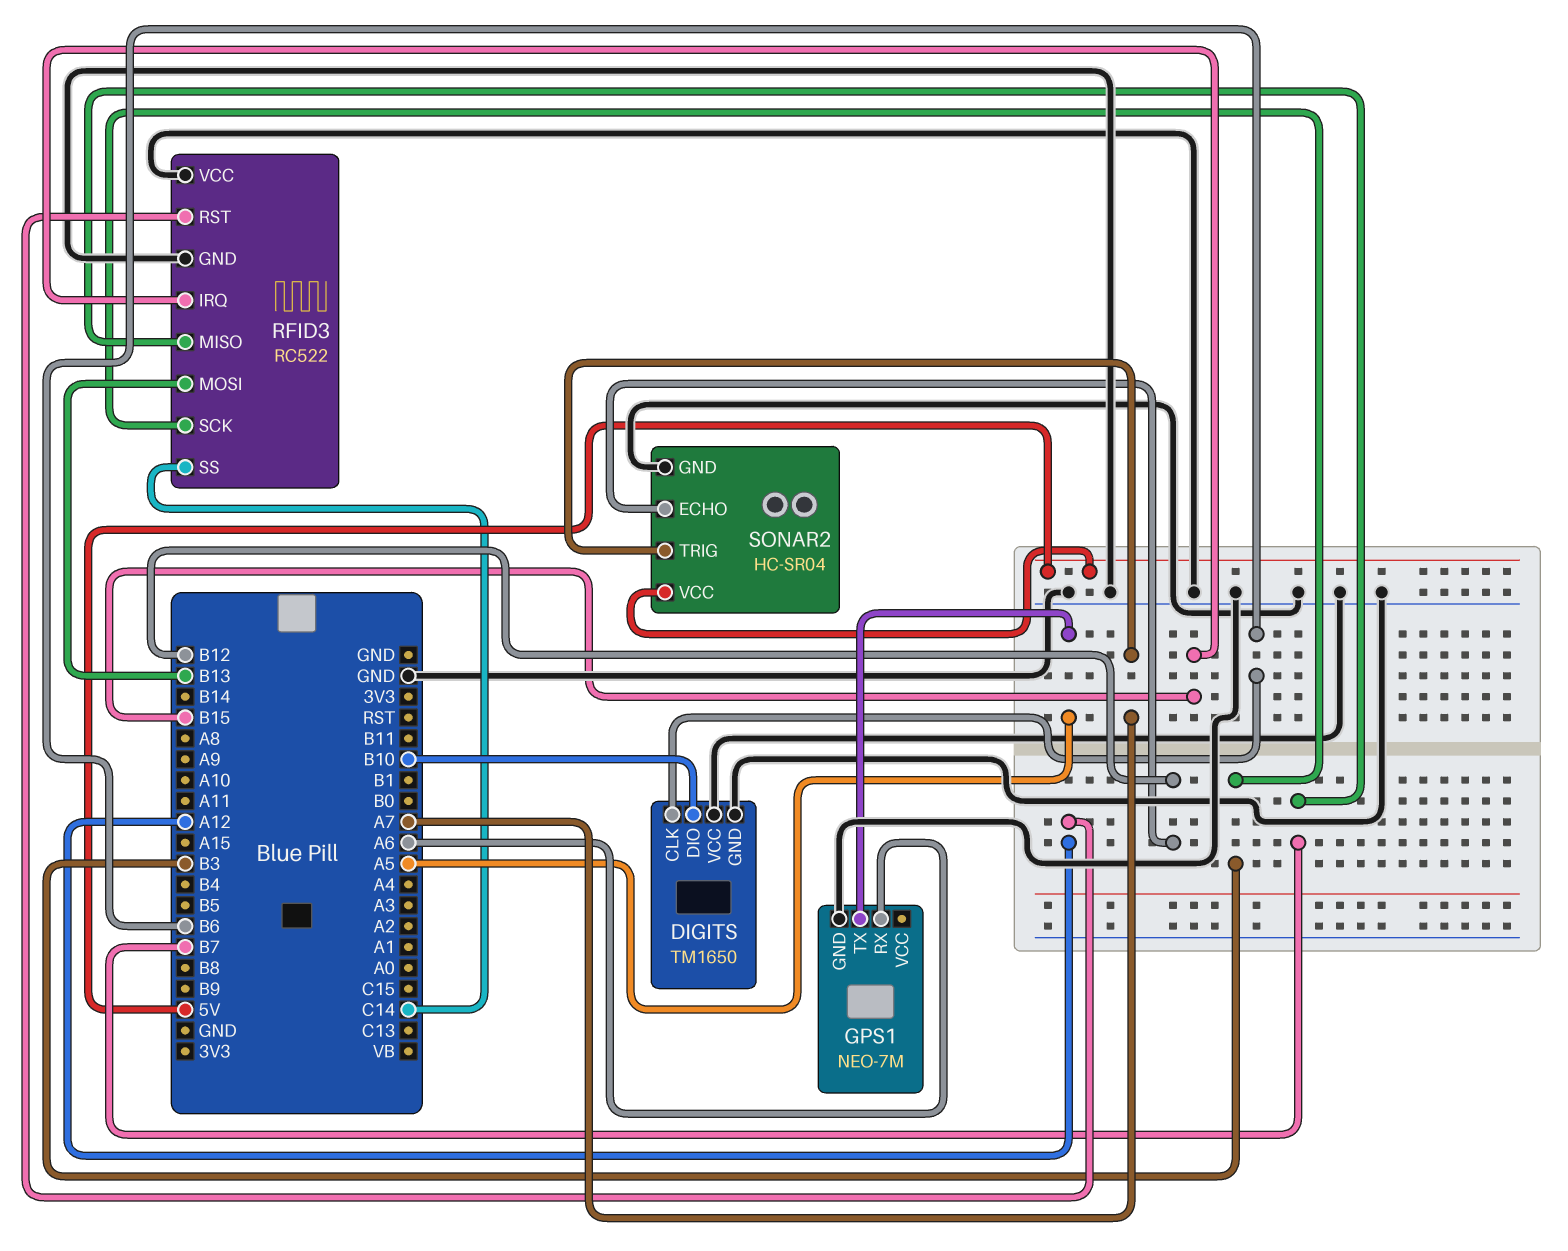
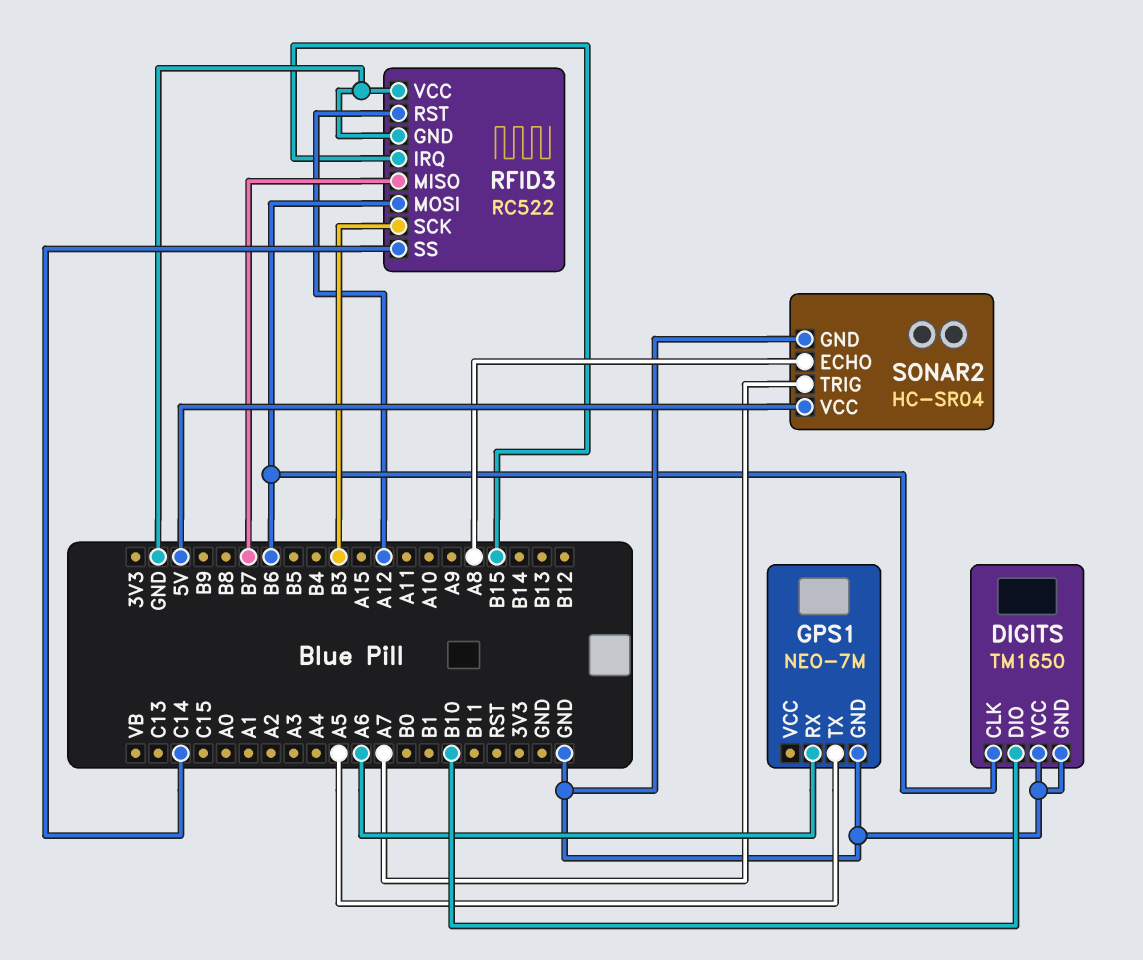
RFID3 pin MOSI: B13 -> B6
SONAR2 pin ECHO: B12 -> A8

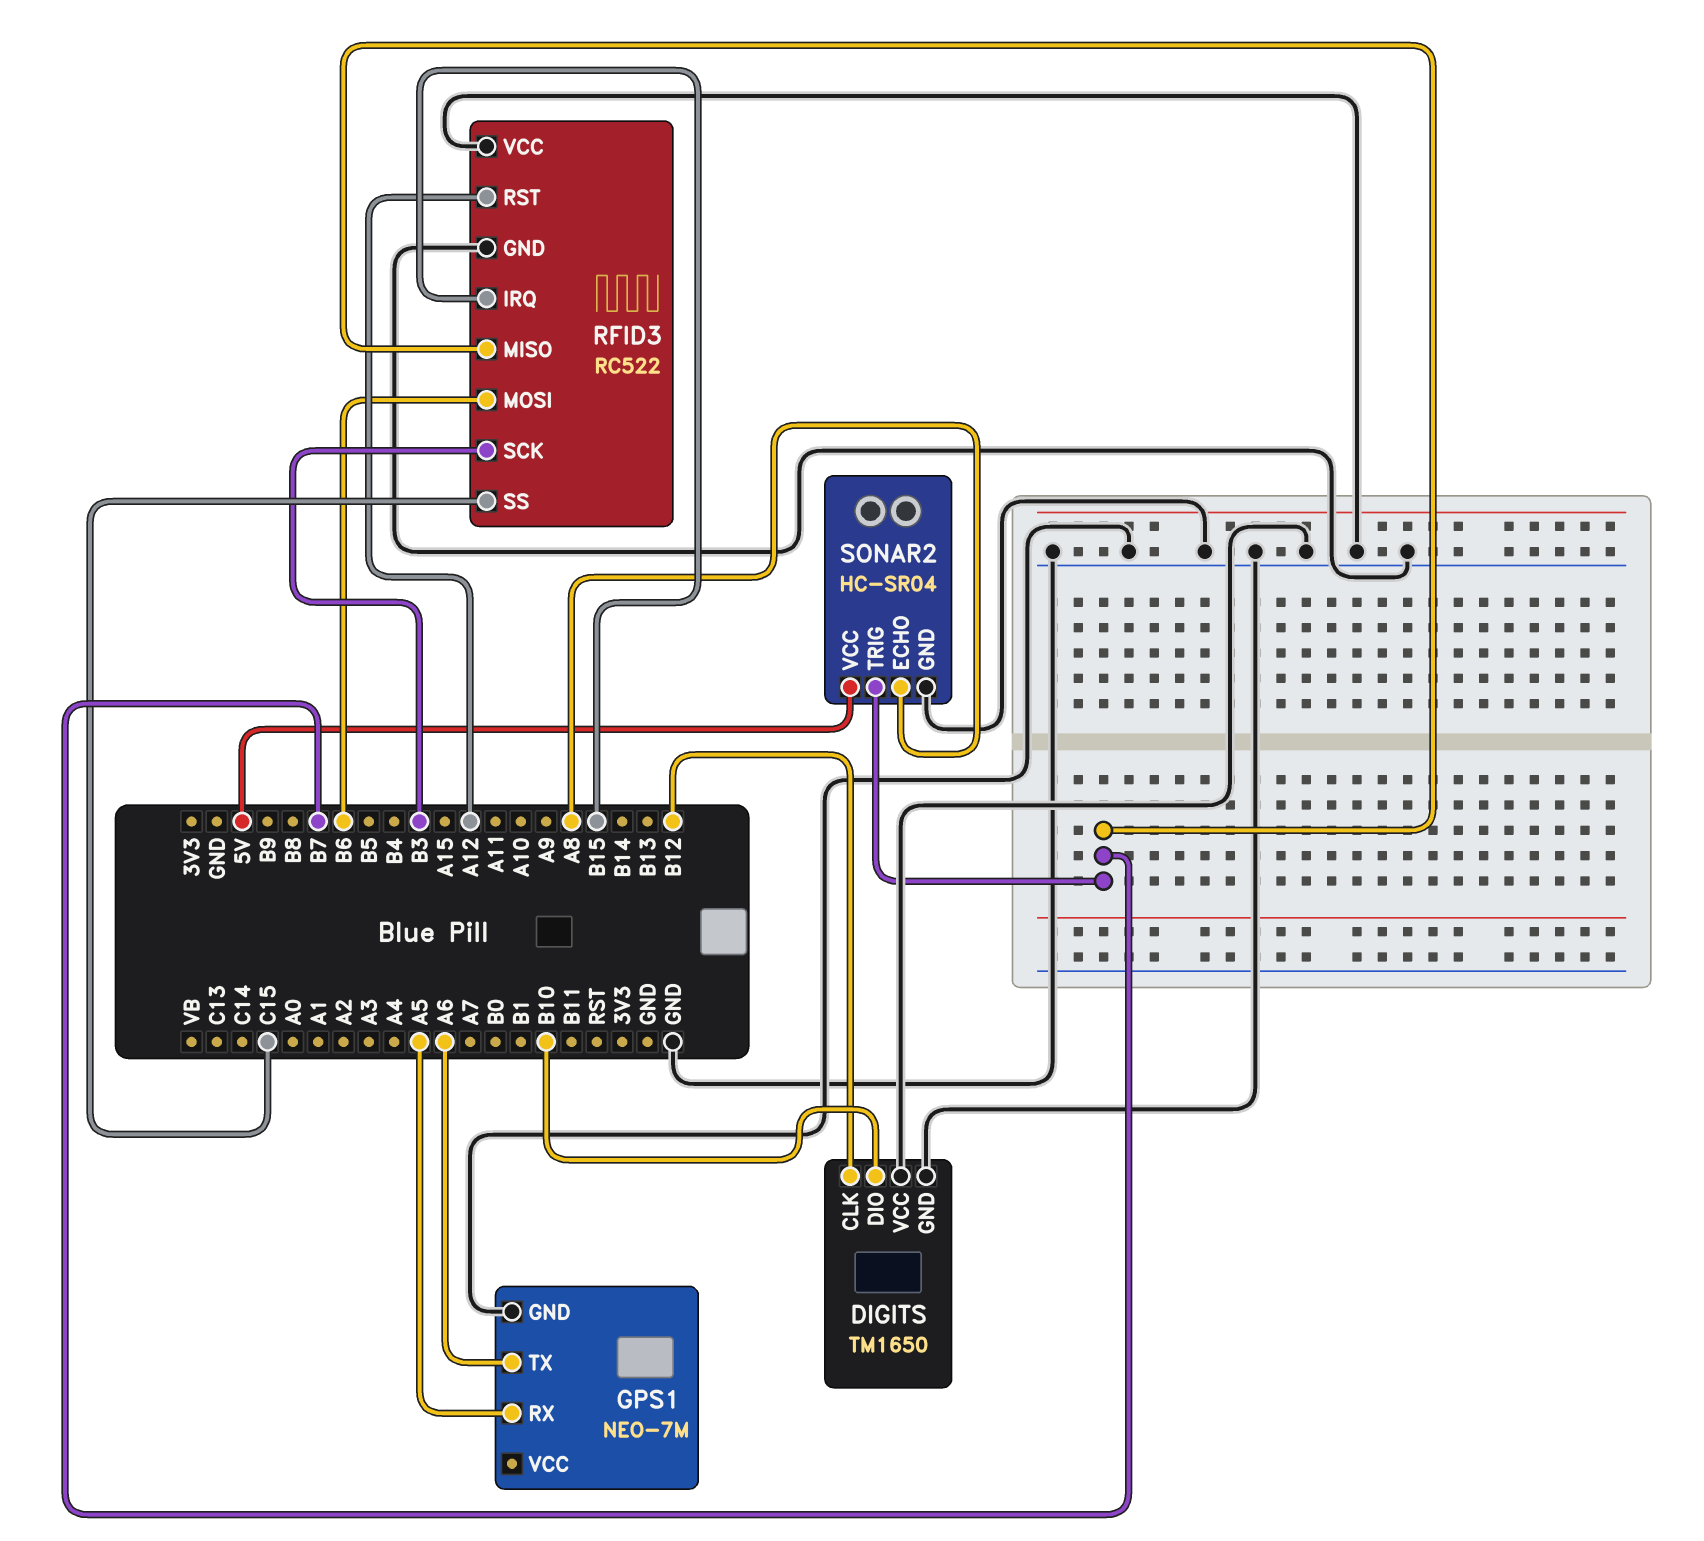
DIGITS pin CLK: B6 -> B12
GPS1 pin RX: A6 -> A5
GPS1 pin TX: A5 -> A6
RFID3 pin SS: C14 -> C15
SONAR2 pin TRIG: A7 -> B7

